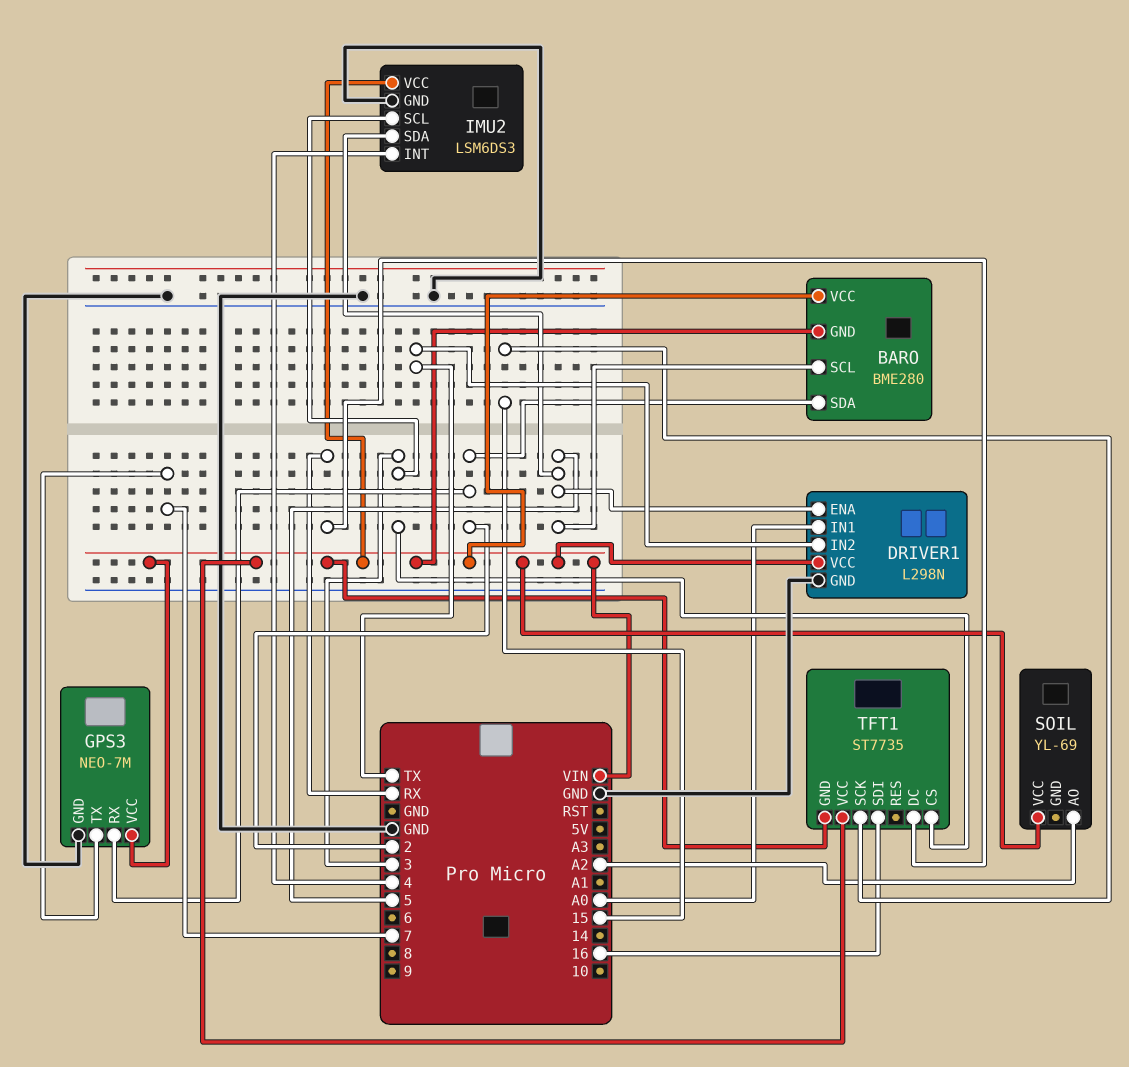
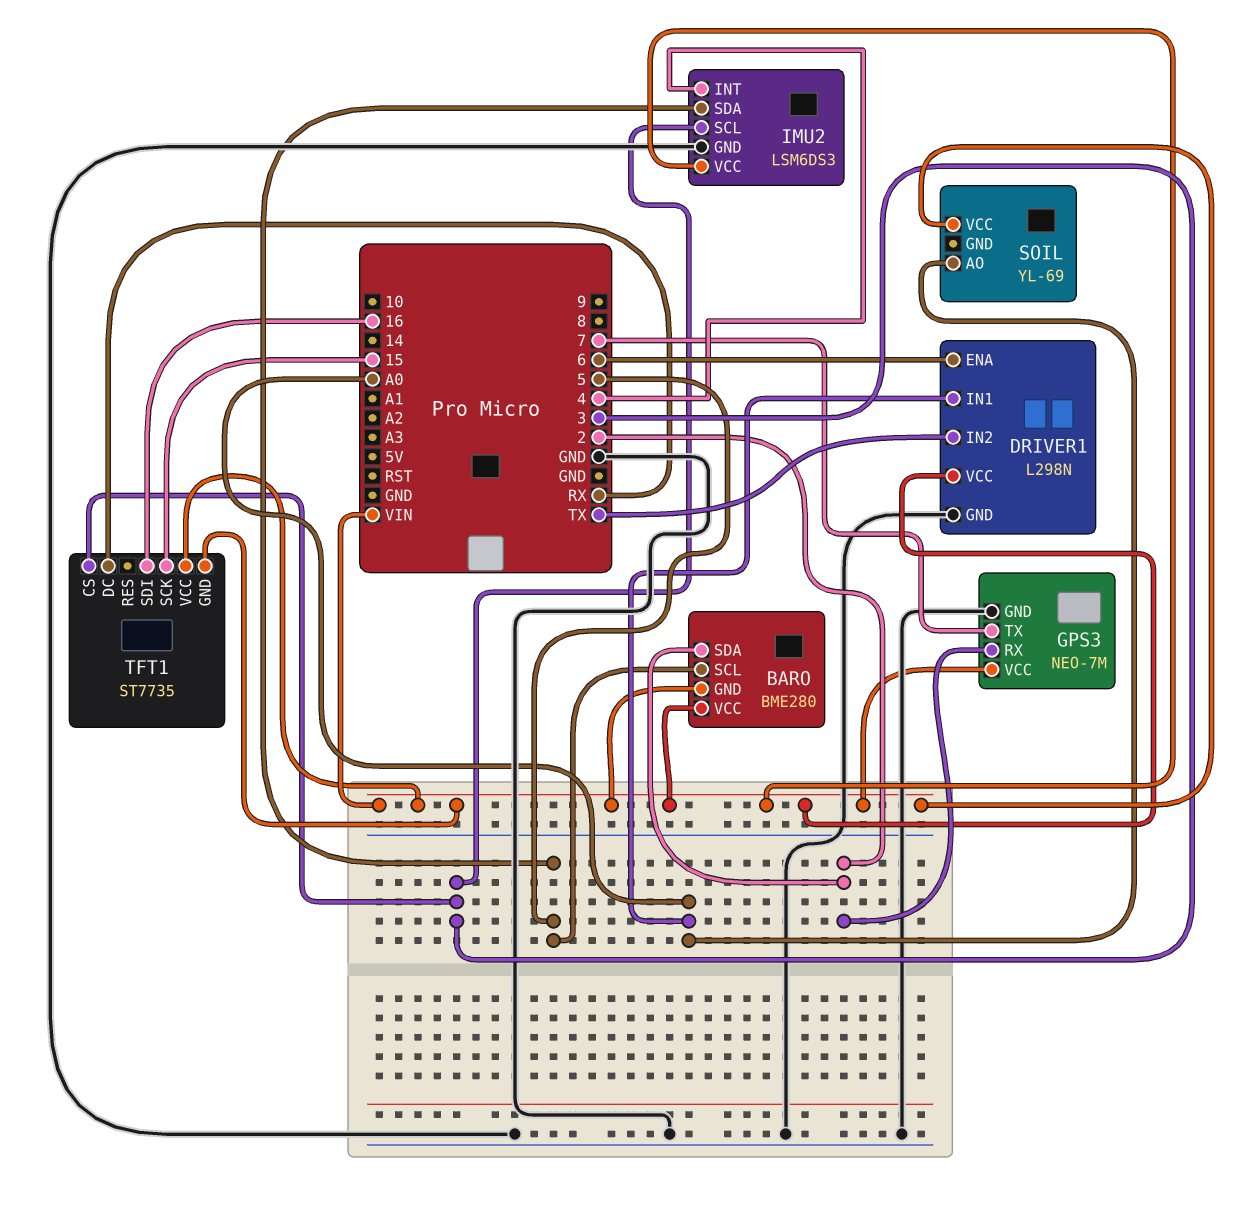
DRIVER1 pin ENA: 5 -> 6
SOIL pin AO: A2 -> A0

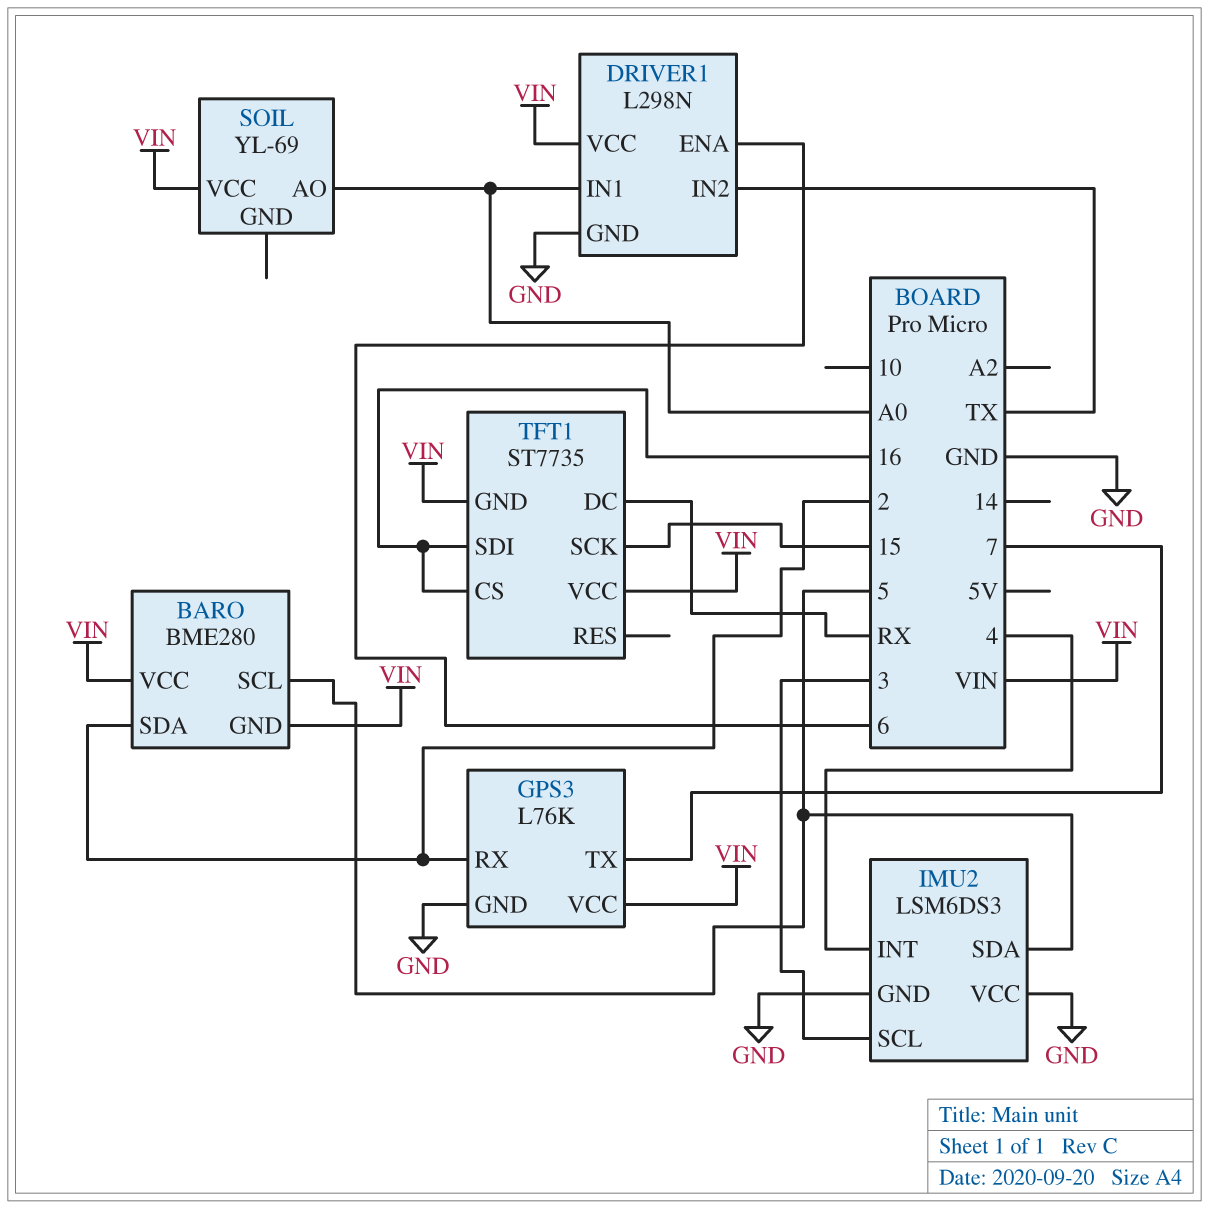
GPS3: NEO-7M -> L76K
IMU2 pin VCC: VIN -> GND
TFT1 pin CS: 3 -> 16

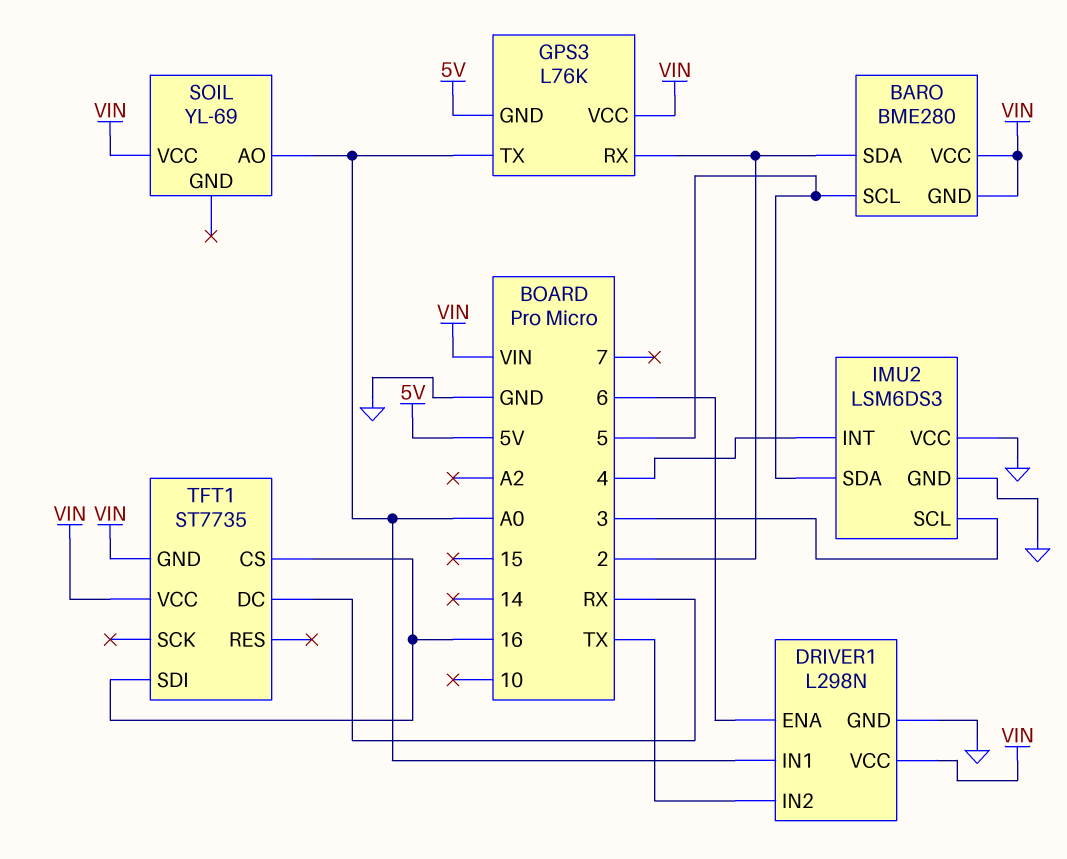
GPS3 pin GND: GND -> 5V
GPS3 pin TX: 7 -> A0
TFT1 pin SCK: 15 -> none

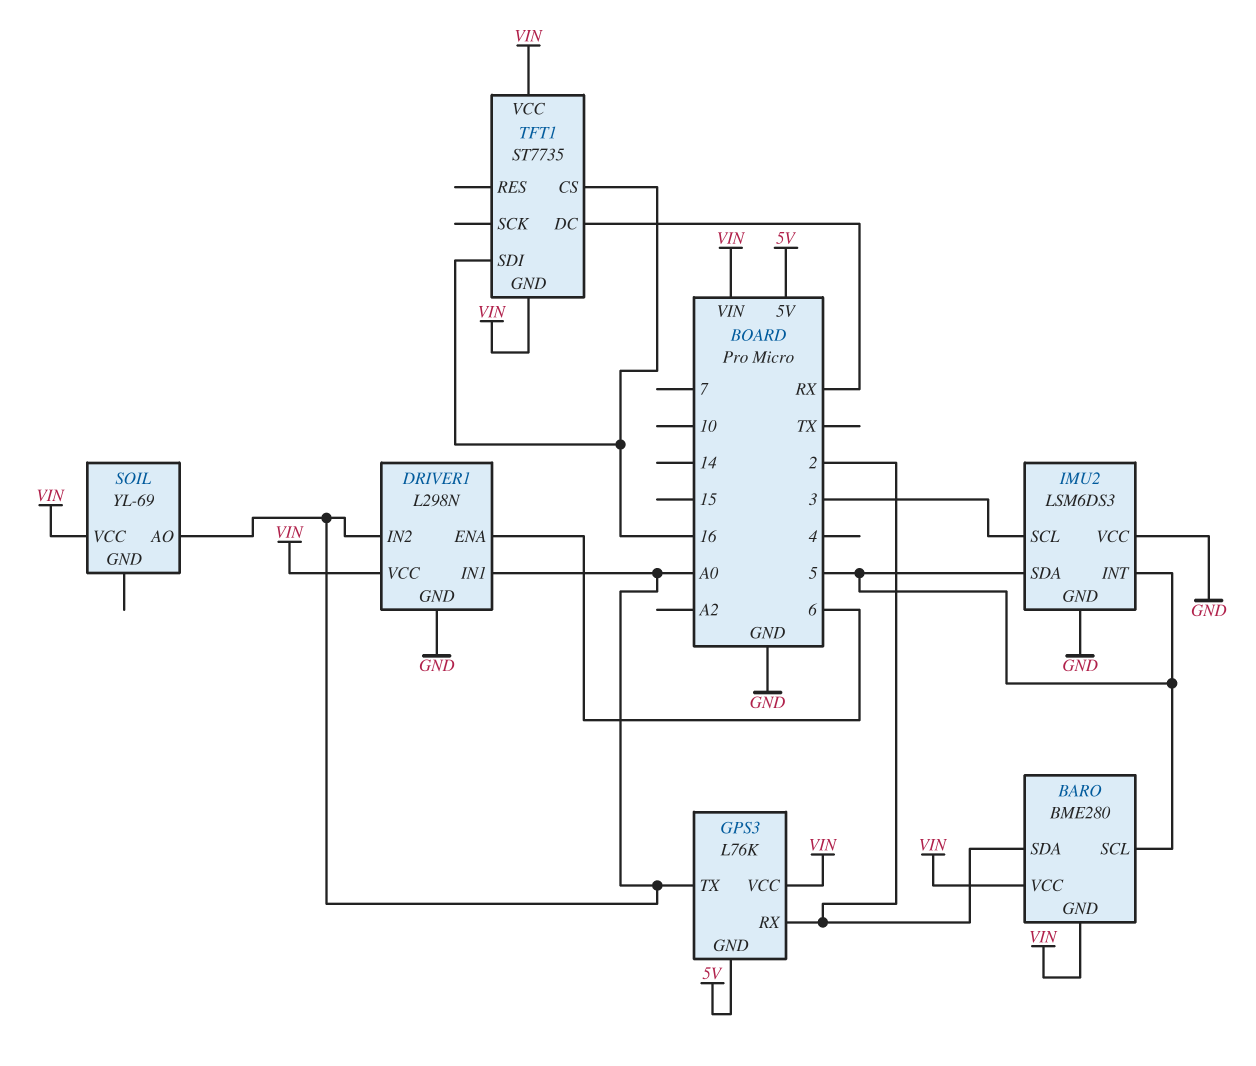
DRIVER1 pin IN2: TX -> A0
IMU2 pin INT: 4 -> 5

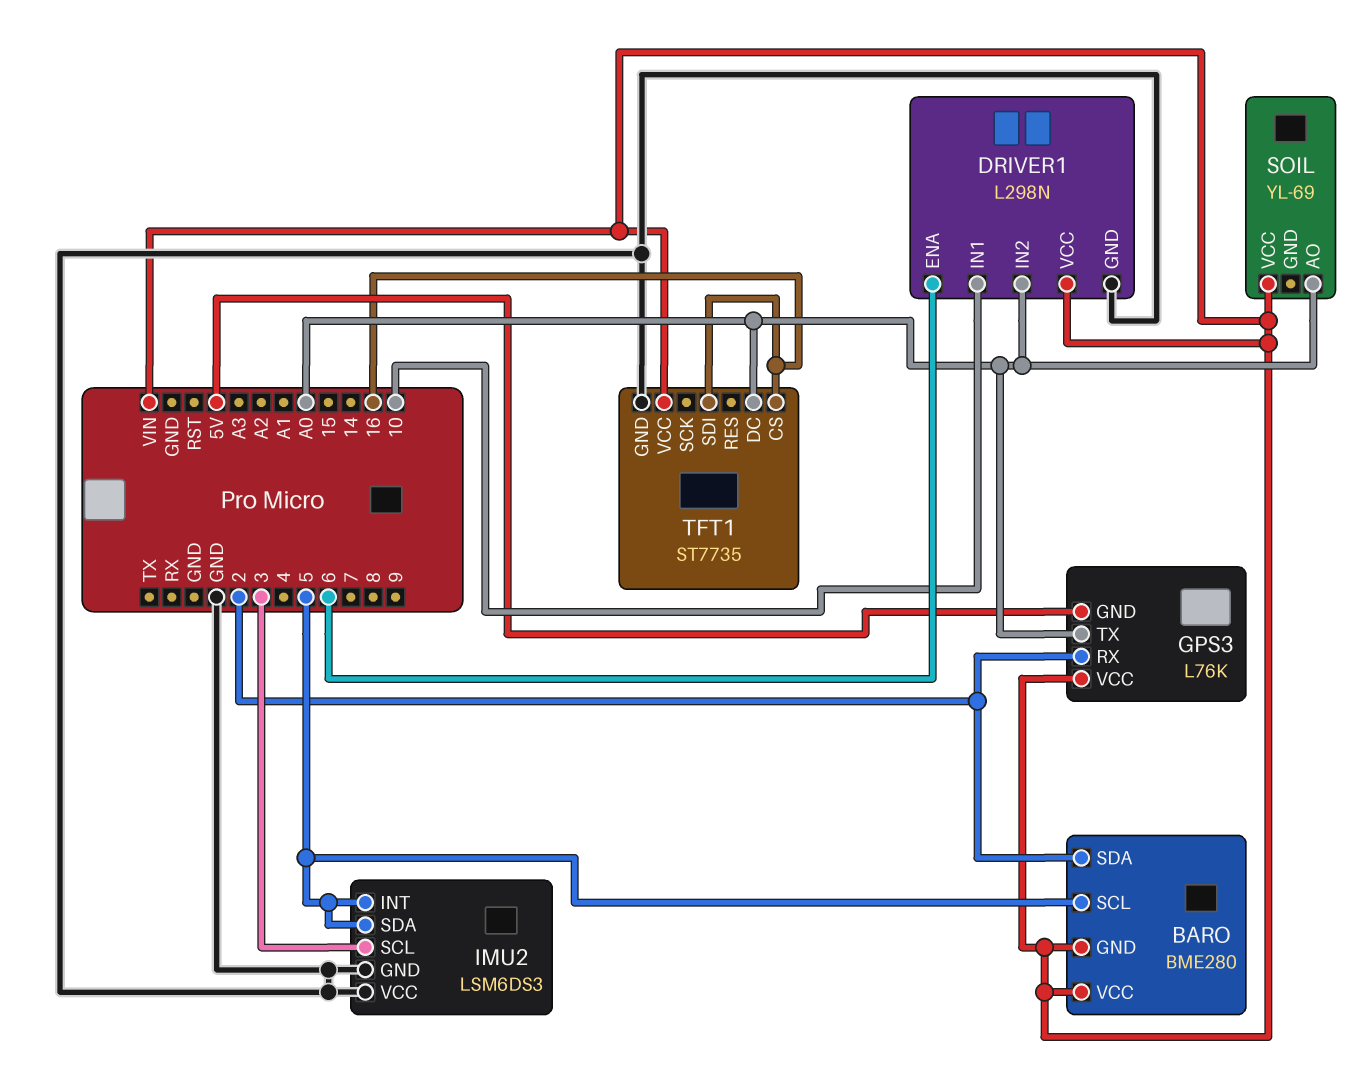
DRIVER1 pin IN1: A0 -> 10
TFT1 pin DC: RX -> A0
TFT1 pin GND: VIN -> GND

